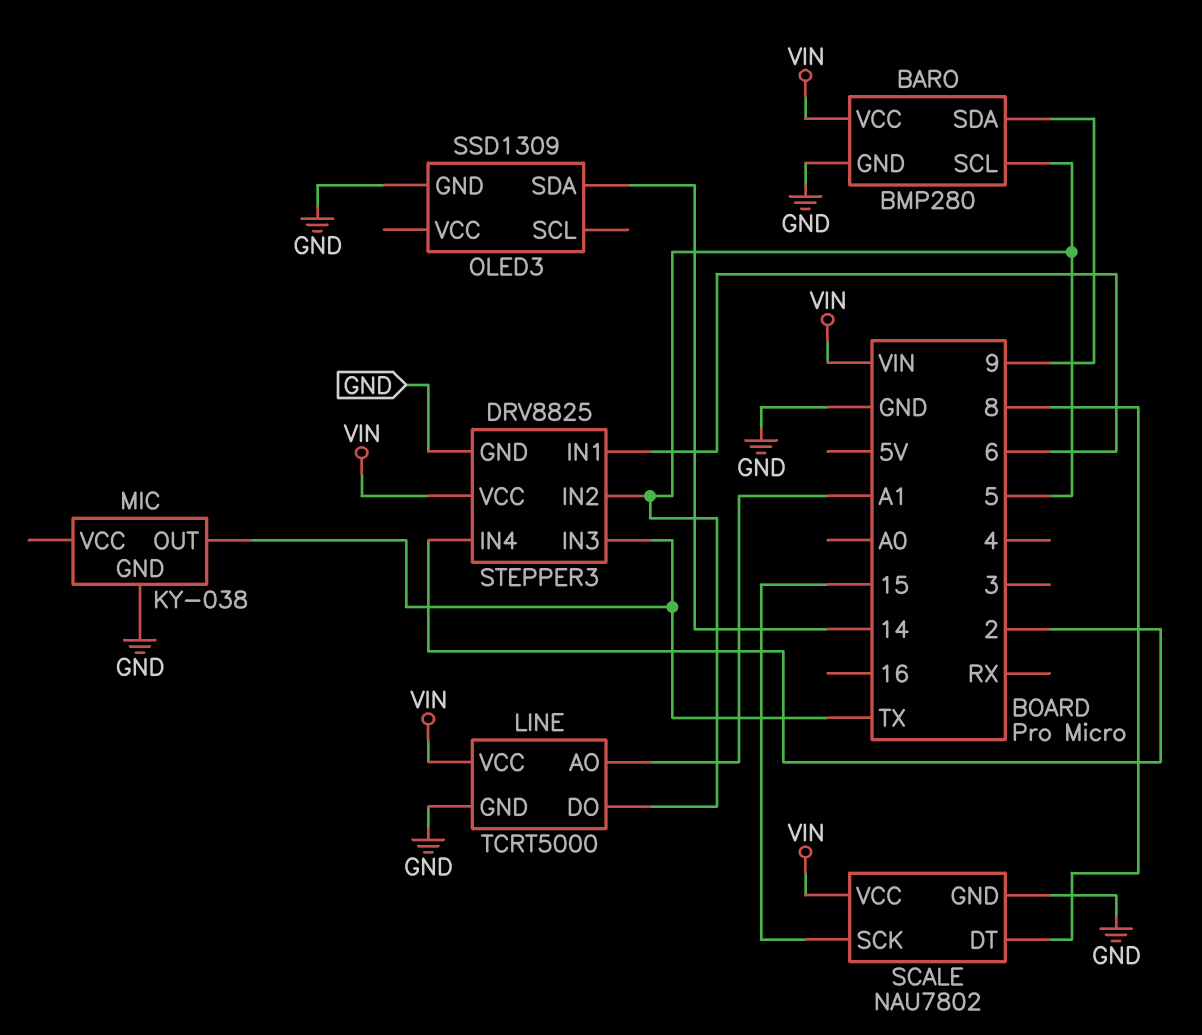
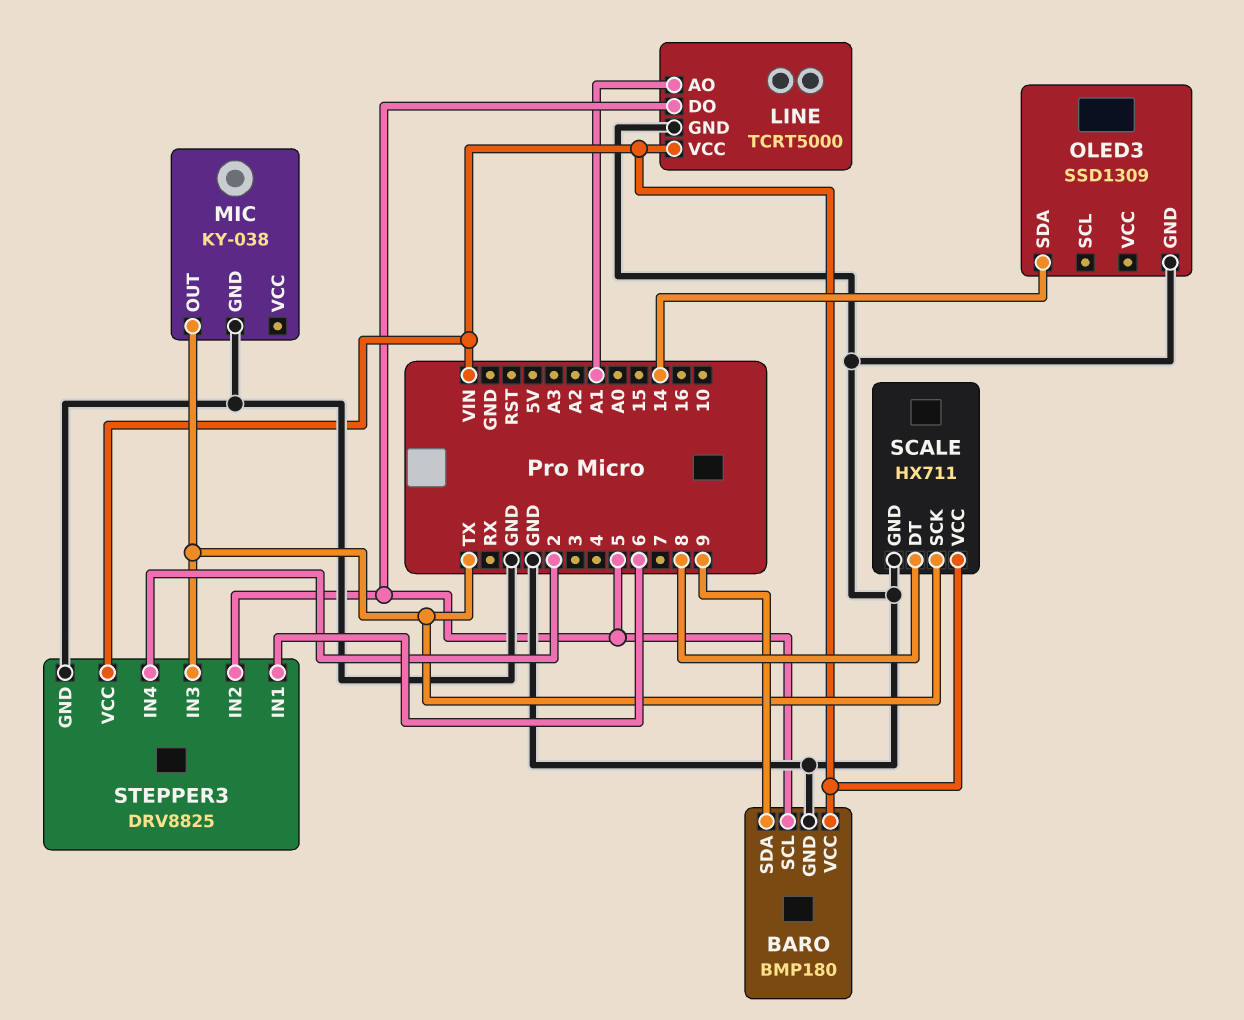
BARO: BMP280 -> BMP180
SCALE: NAU7802 -> HX711
SCALE pin SCK: 15 -> TX

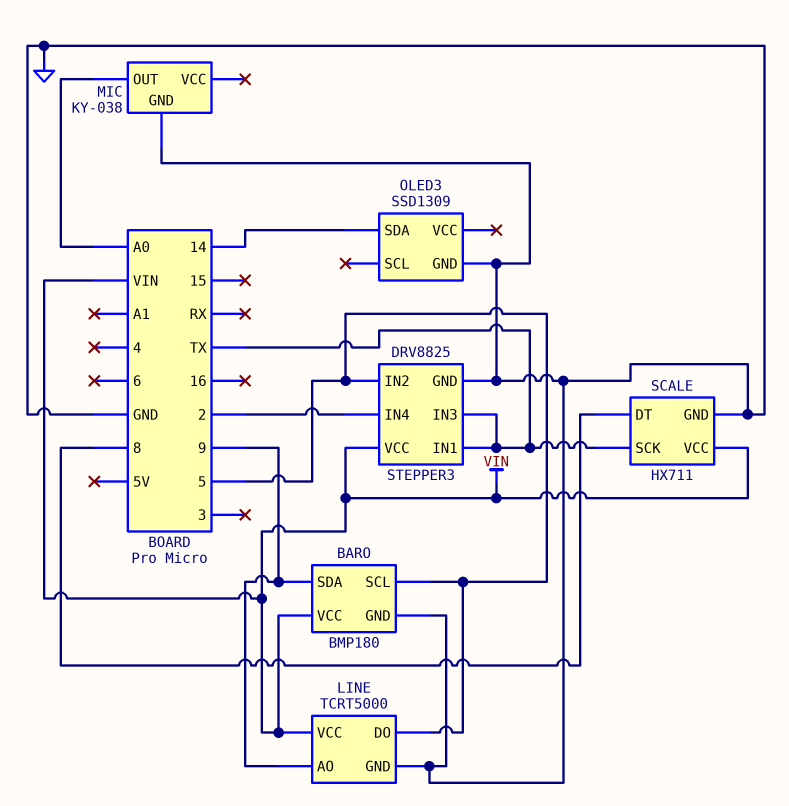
LINE pin AO: A1 -> 9
MIC pin OUT: TX -> A0
STEPPER3 pin IN1: 6 -> TX

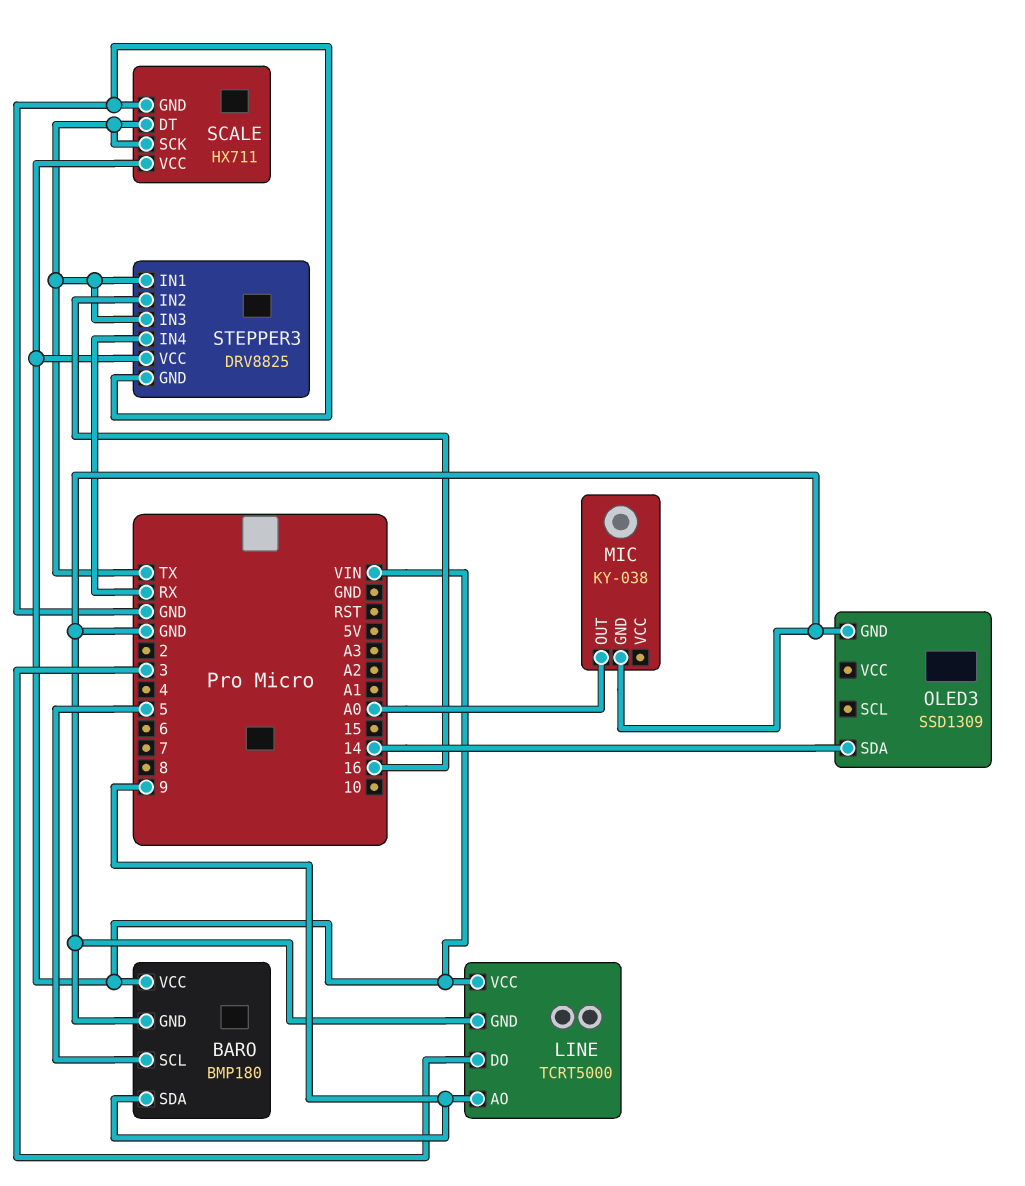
LINE pin DO: 5 -> 3
SCALE pin DT: 8 -> TX
STEPPER3 pin IN2: 5 -> 16
STEPPER3 pin IN4: 2 -> RX

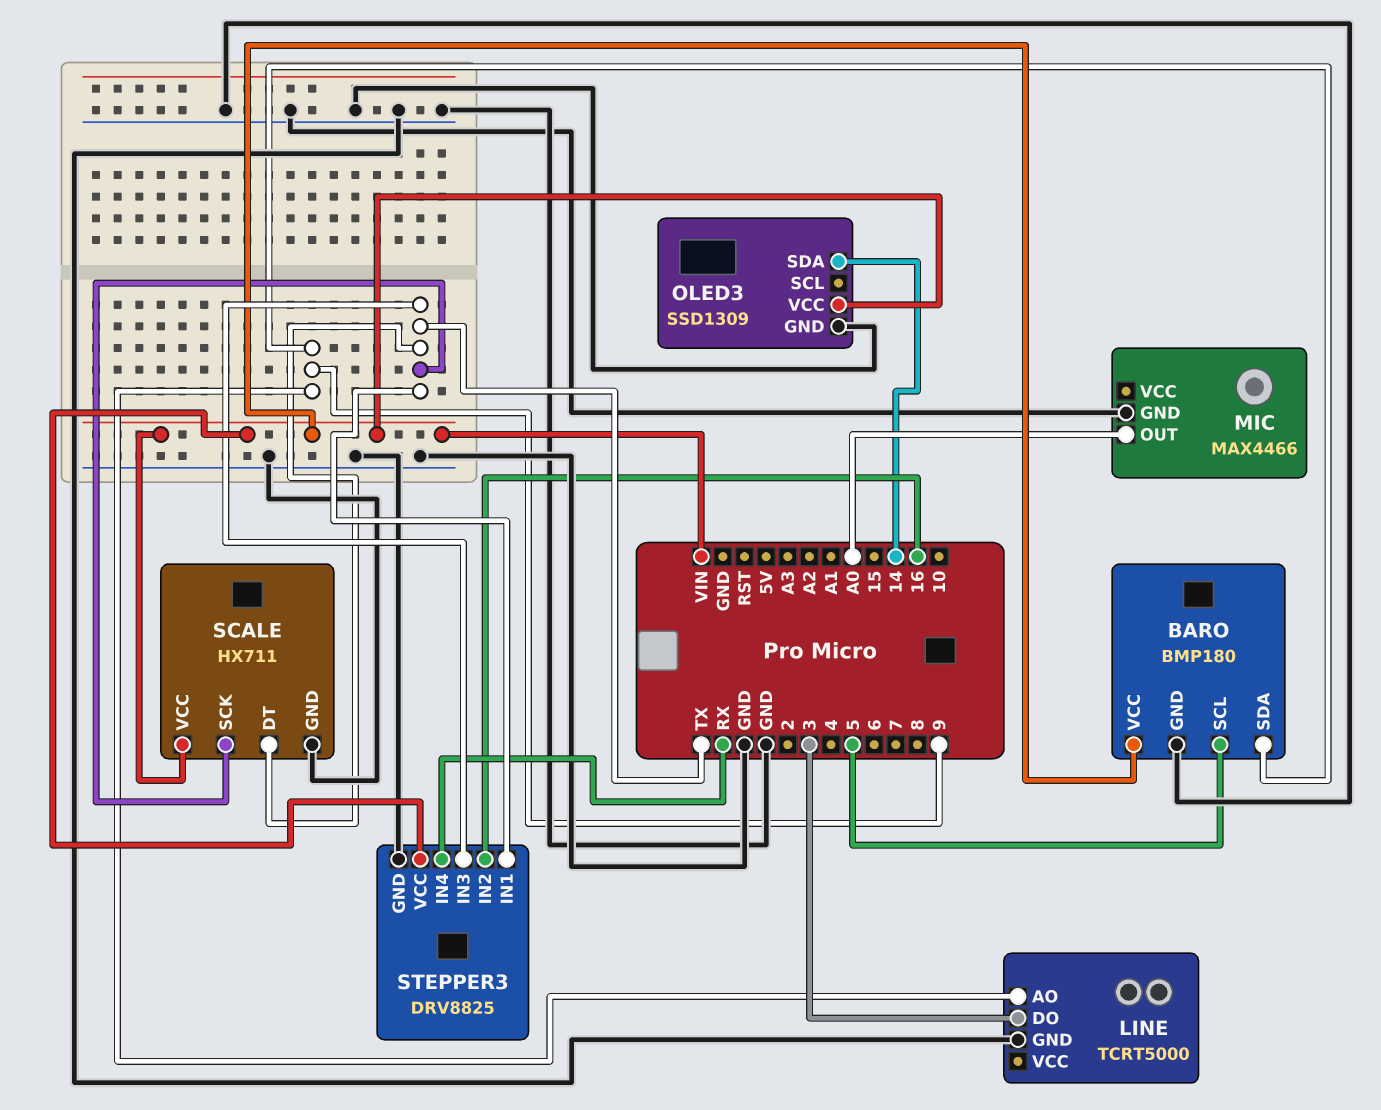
LINE pin VCC: VIN -> none
MIC: KY-038 -> MAX4466
OLED3 pin VCC: none -> VIN

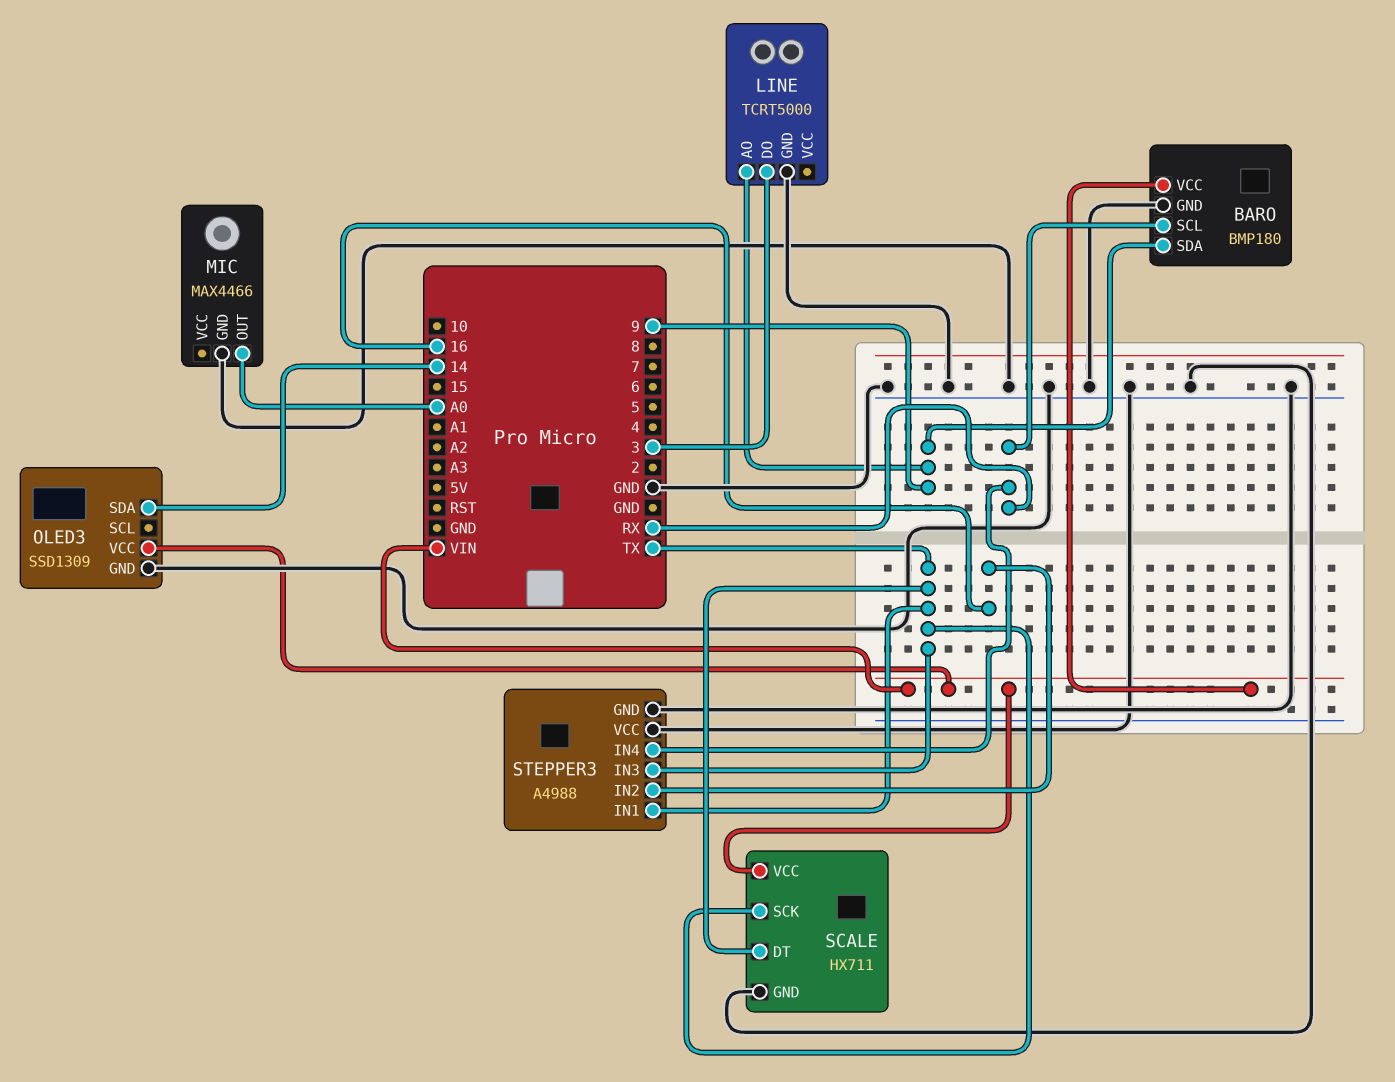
BARO pin SCL: 5 -> RX
STEPPER3: DRV8825 -> A4988
STEPPER3 pin VCC: VIN -> GND

